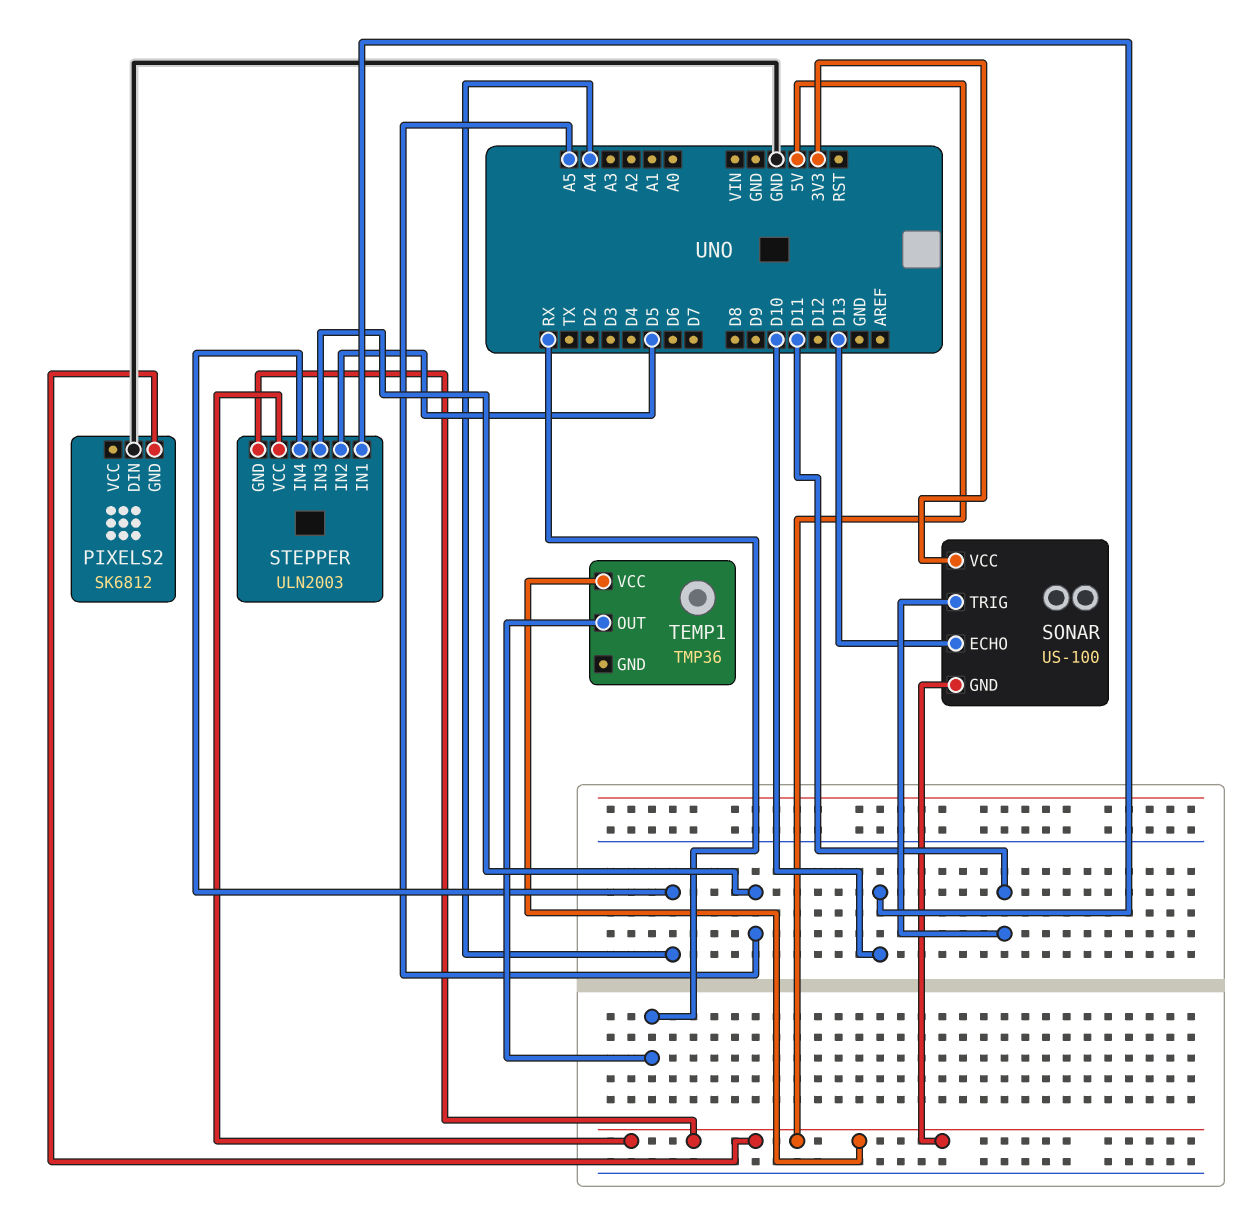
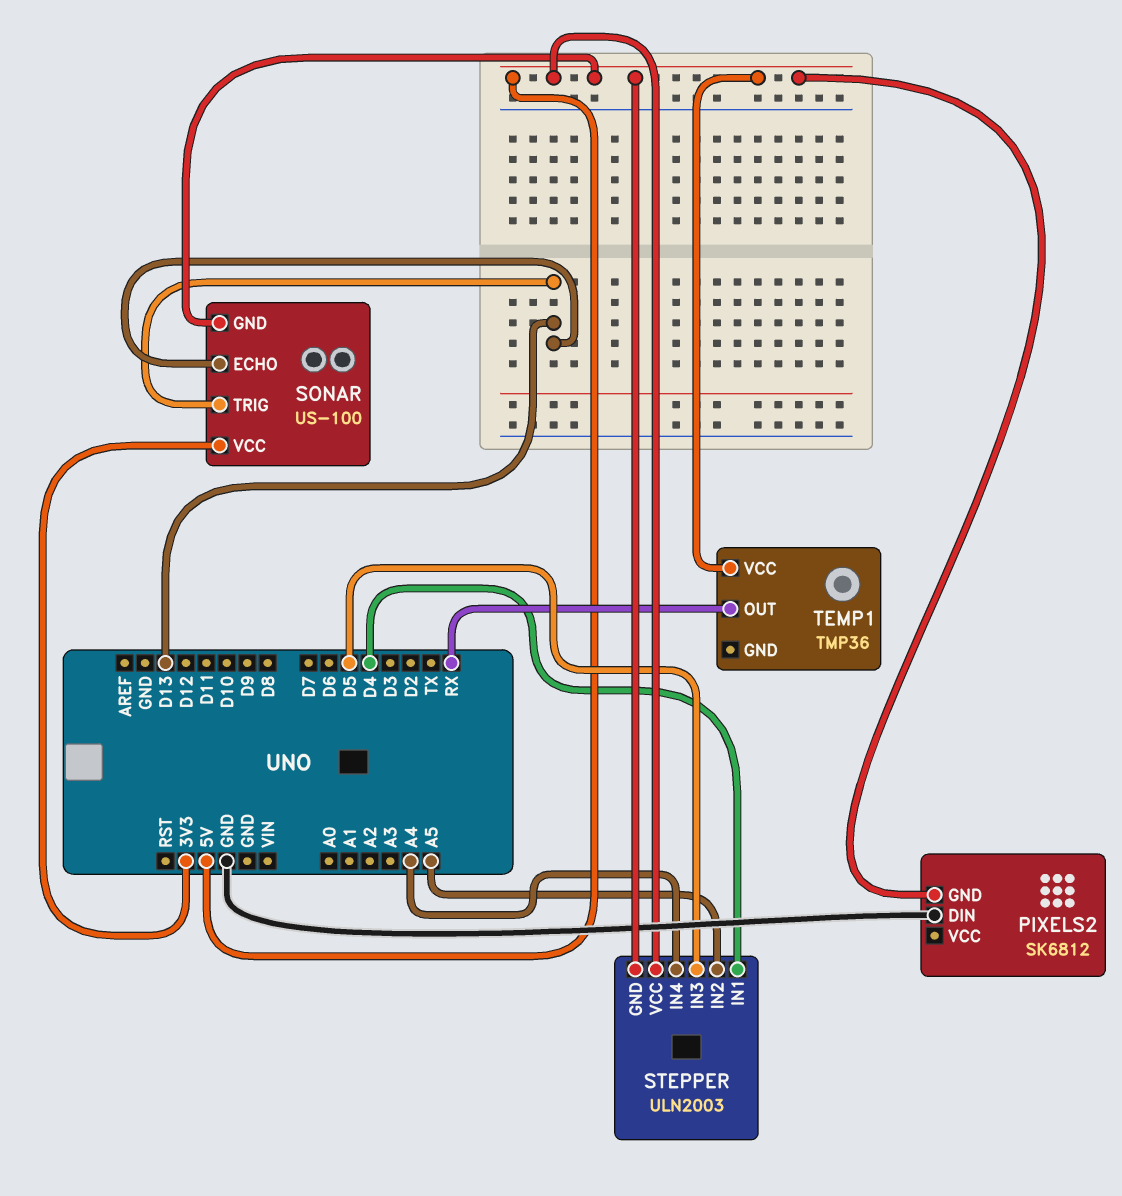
SONAR pin TRIG: D11 -> D13
STEPPER pin IN1: D10 -> D4
STEPPER pin IN2: D5 -> A5
STEPPER pin IN3: A5 -> D5

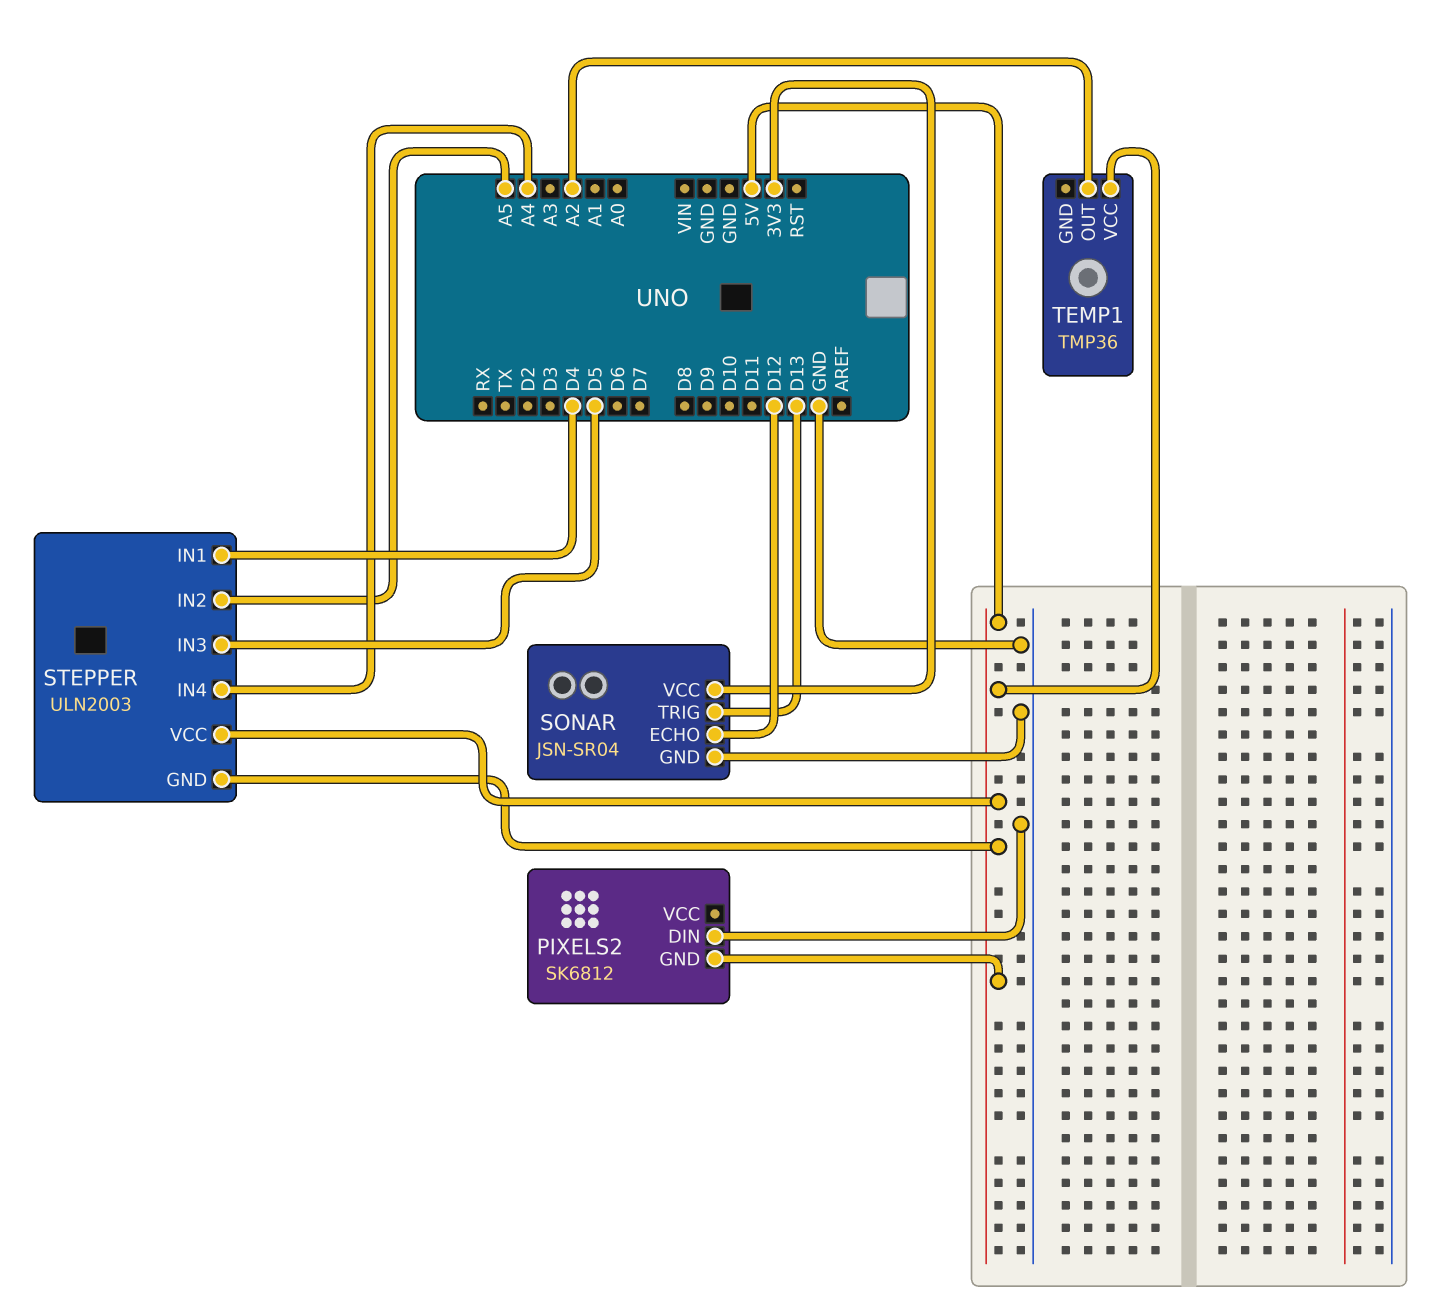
SONAR: US-100 -> JSN-SR04
SONAR pin ECHO: D13 -> D12
SONAR pin GND: 5V -> GND
TEMP1 pin OUT: RX -> A2

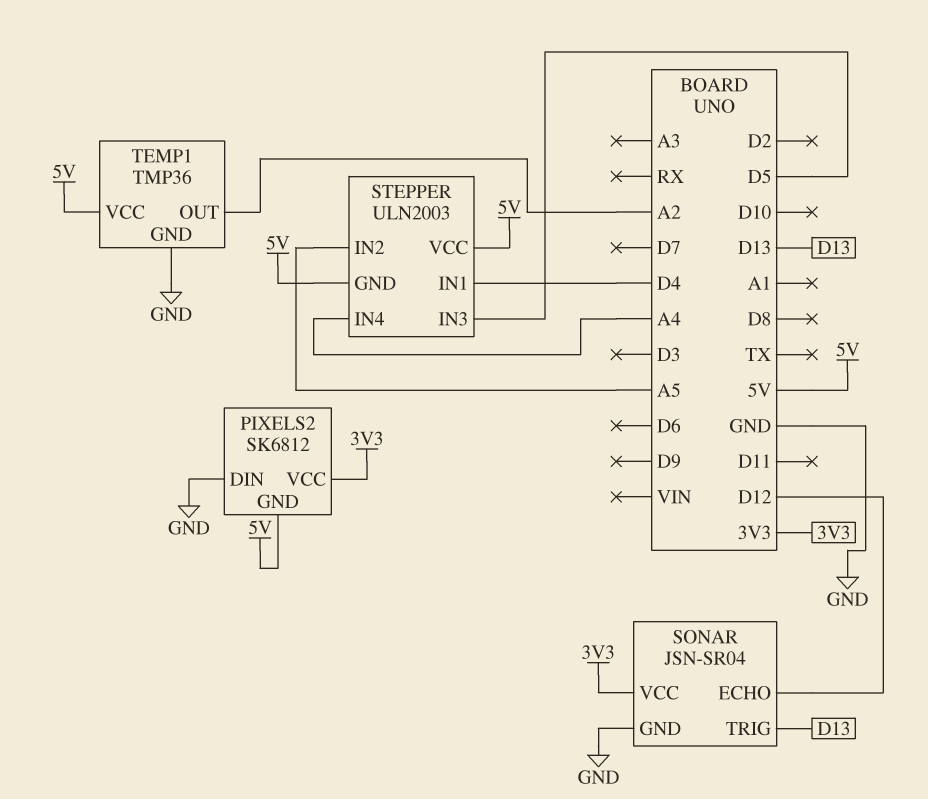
PIXELS2 pin VCC: none -> 3V3
TEMP1 pin GND: none -> GND

